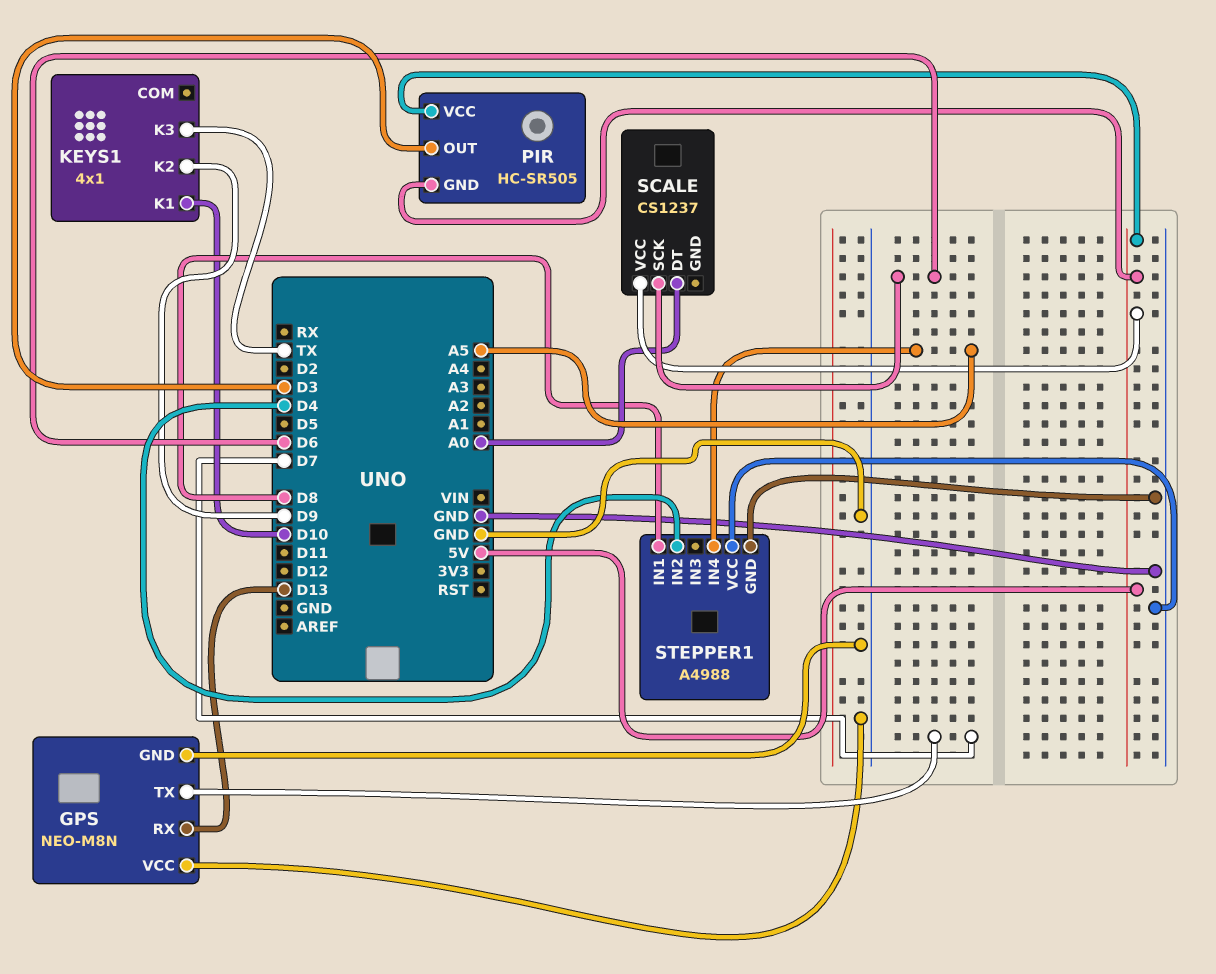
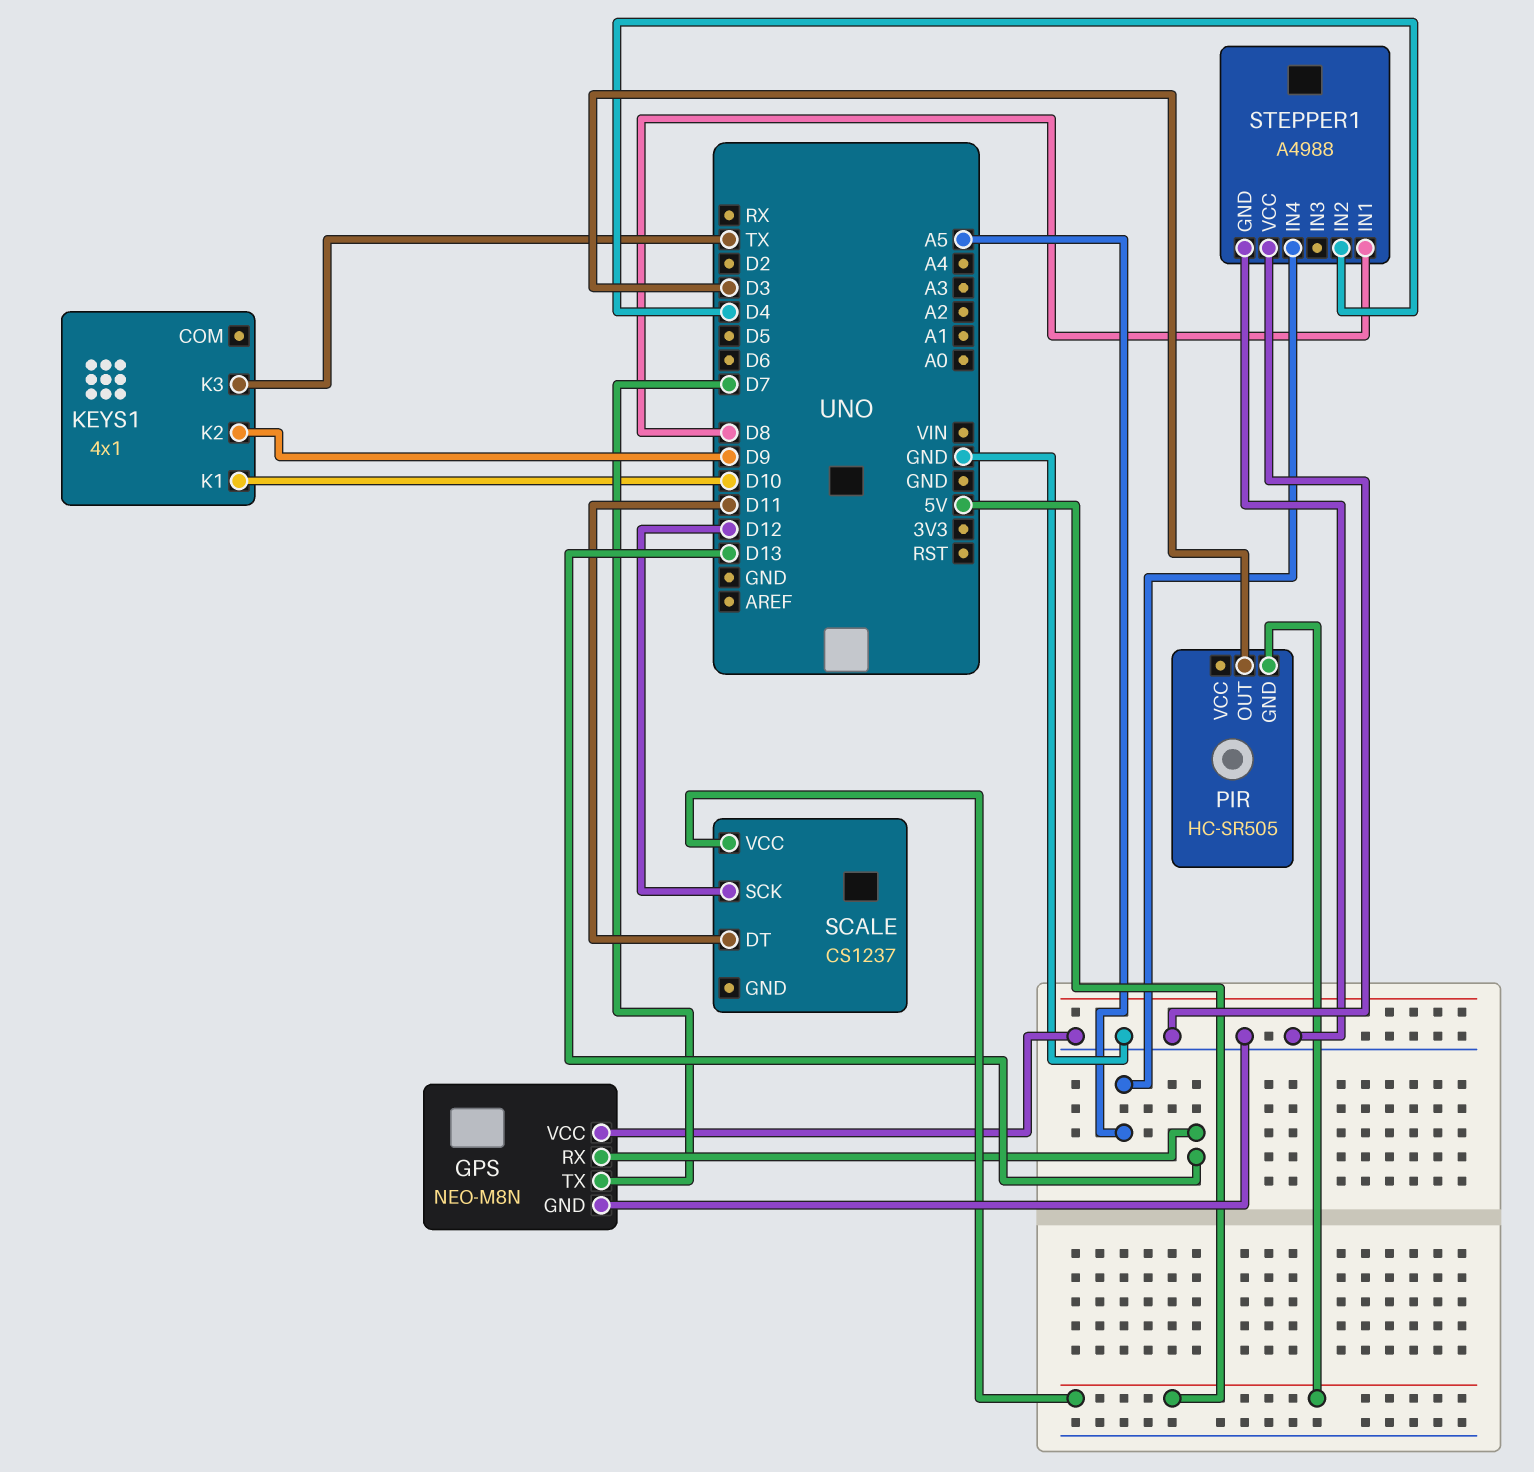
PIR pin VCC: 5V -> none
SCALE pin DT: A0 -> D11
SCALE pin SCK: D6 -> D12

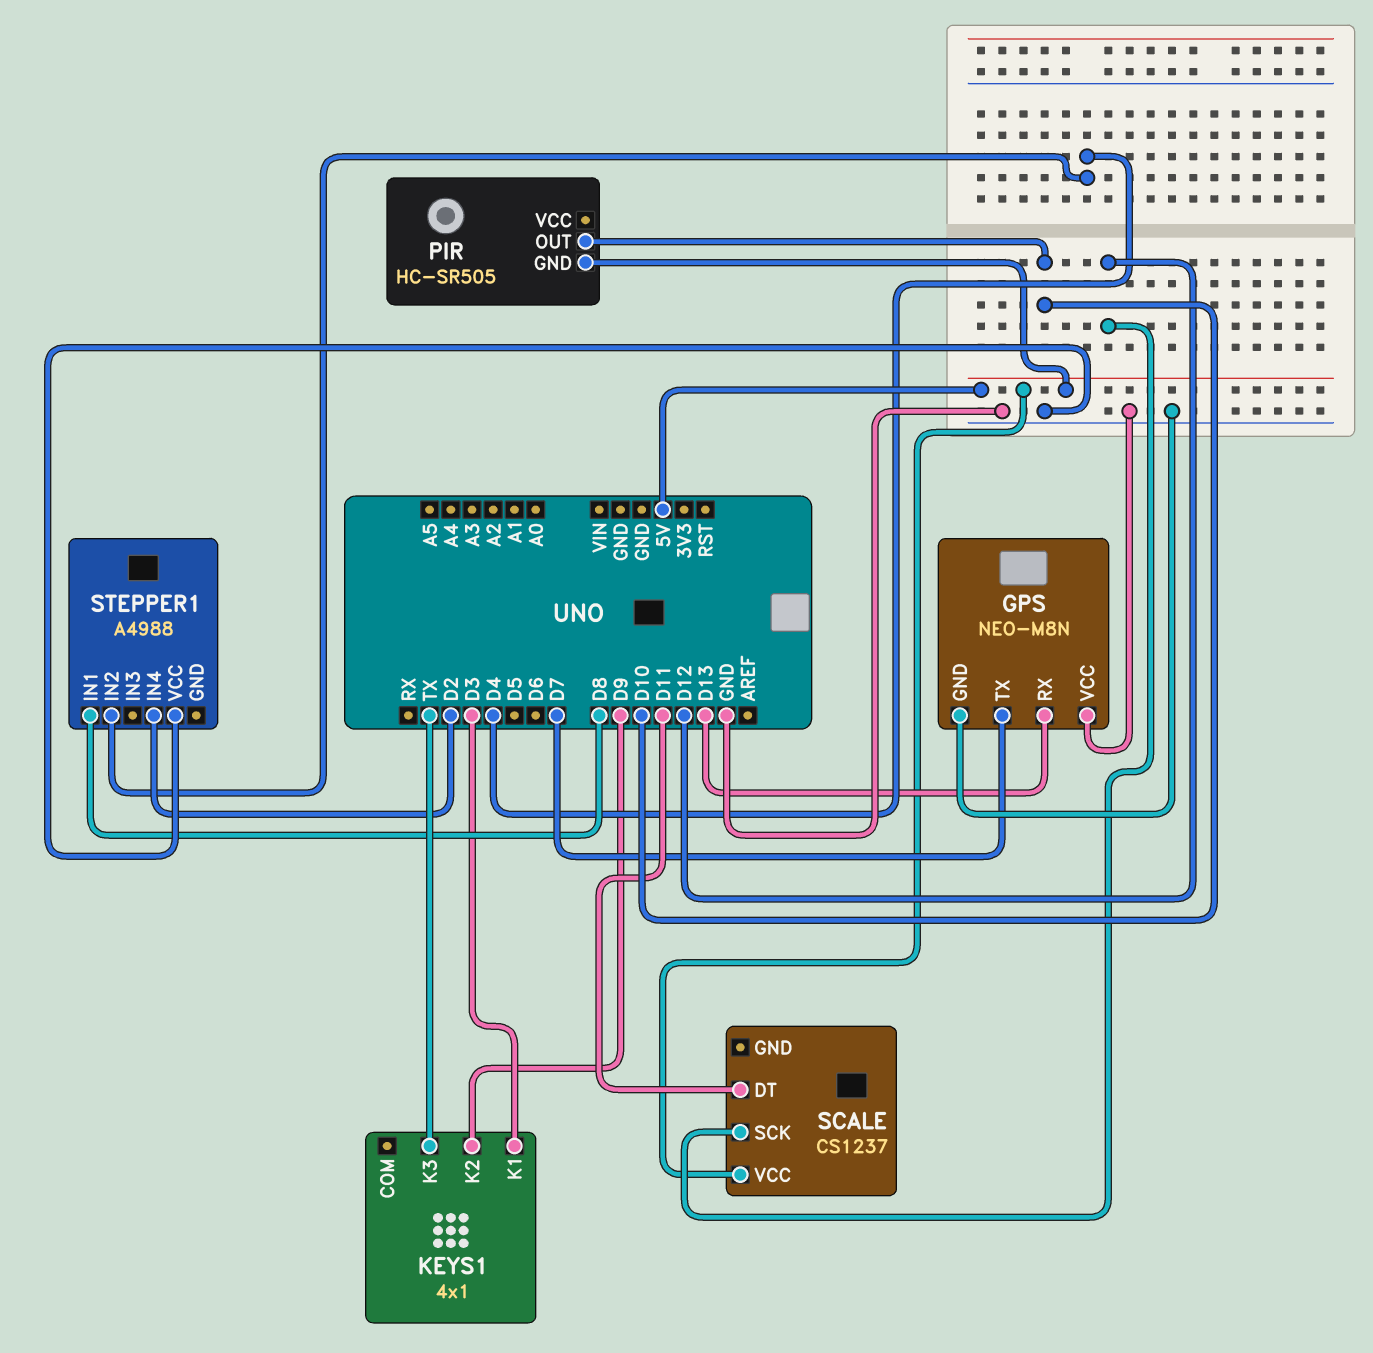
KEYS1 pin K1: D10 -> D3
PIR pin OUT: D3 -> D10
STEPPER1 pin GND: GND -> none
STEPPER1 pin IN4: A5 -> D2

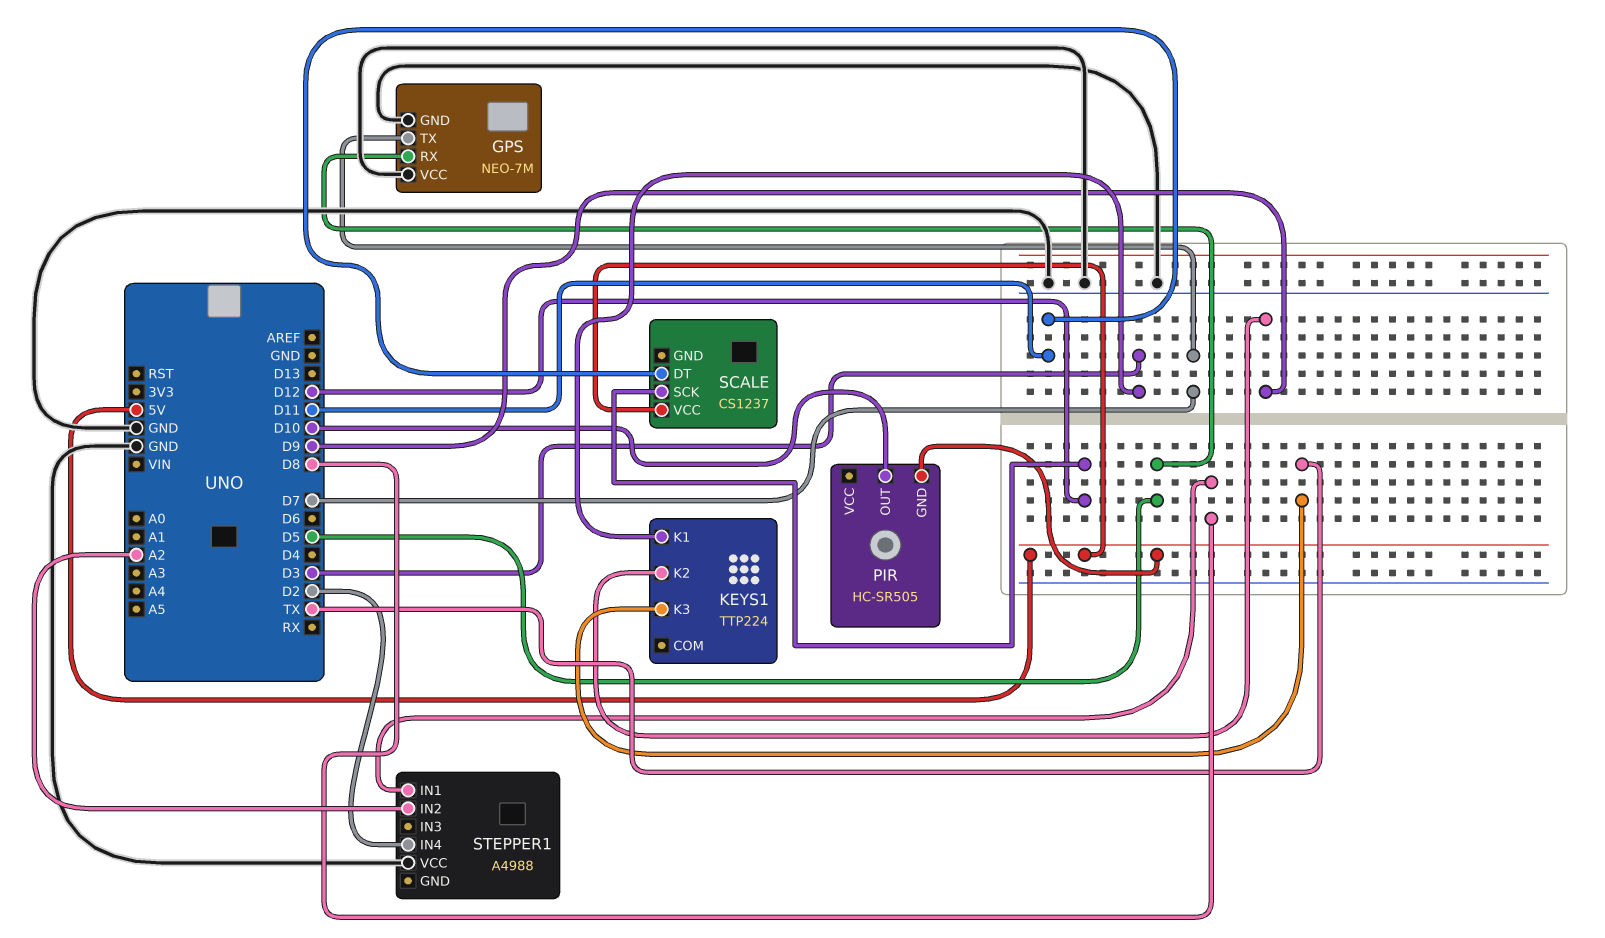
GPS: NEO-M8N -> NEO-7M
GPS pin RX: D13 -> D5
KEYS1: 4x1 -> TTP224
STEPPER1 pin IN2: D4 -> A2

